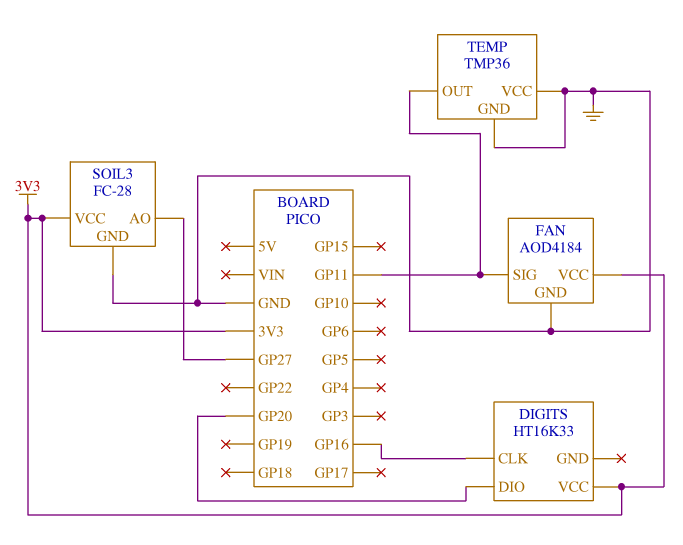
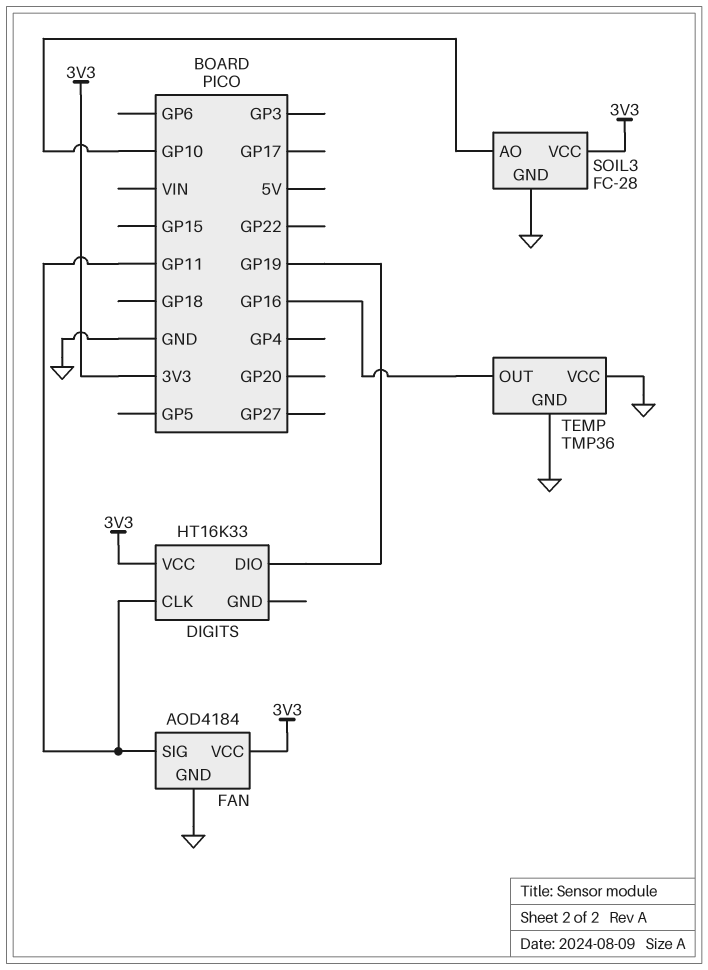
DIGITS pin CLK: GP16 -> GP11
DIGITS pin DIO: GP20 -> GP19
SOIL3 pin AO: GP27 -> GP10
TEMP pin OUT: GP11 -> GP16

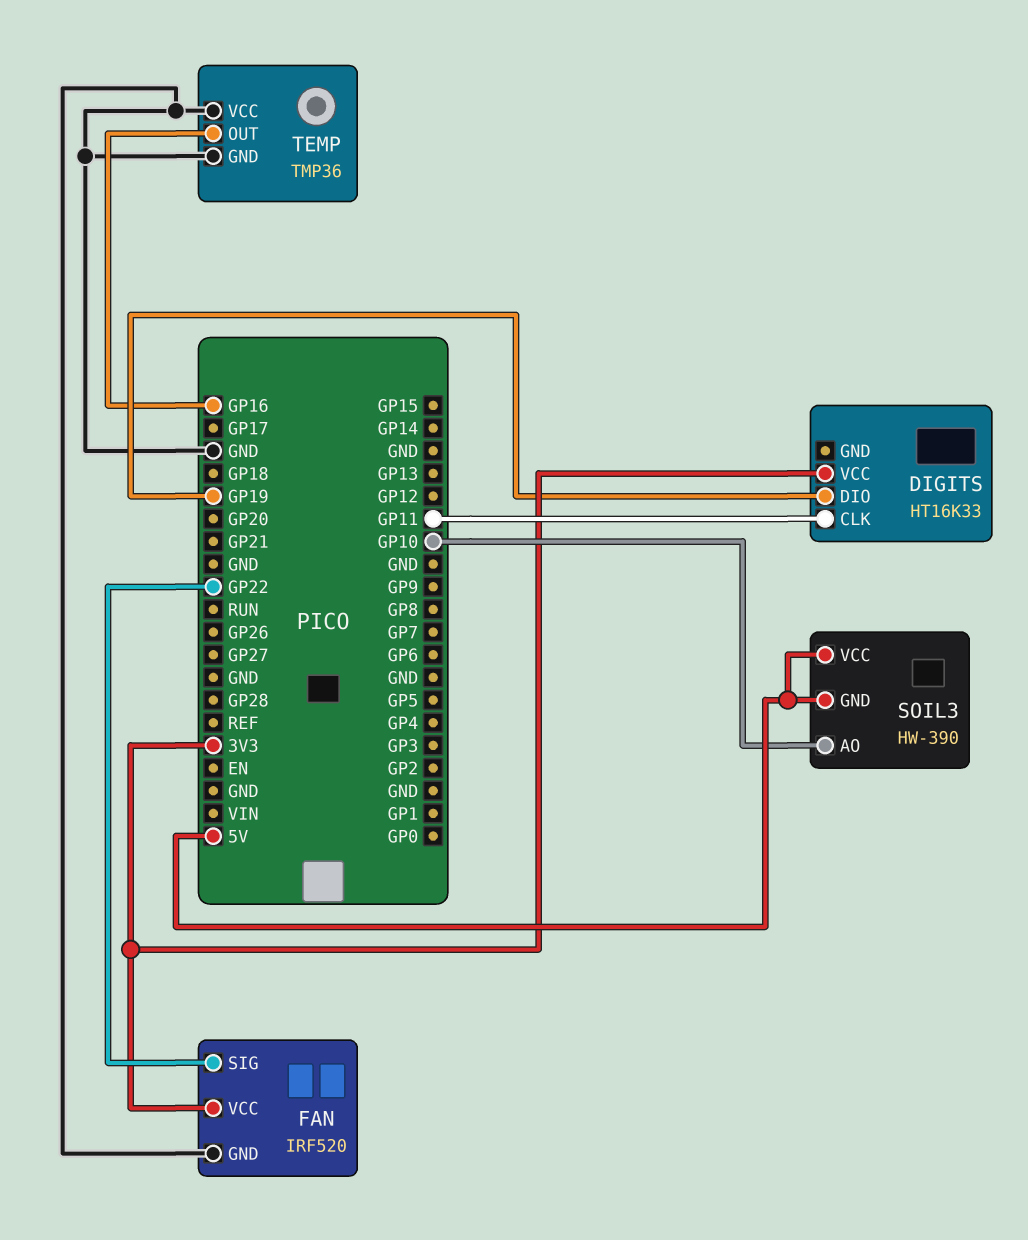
FAN: AOD4184 -> IRF520
FAN pin SIG: GP11 -> GP22
SOIL3: FC-28 -> HW-390
SOIL3 pin GND: GND -> 5V
SOIL3 pin VCC: 3V3 -> 5V

